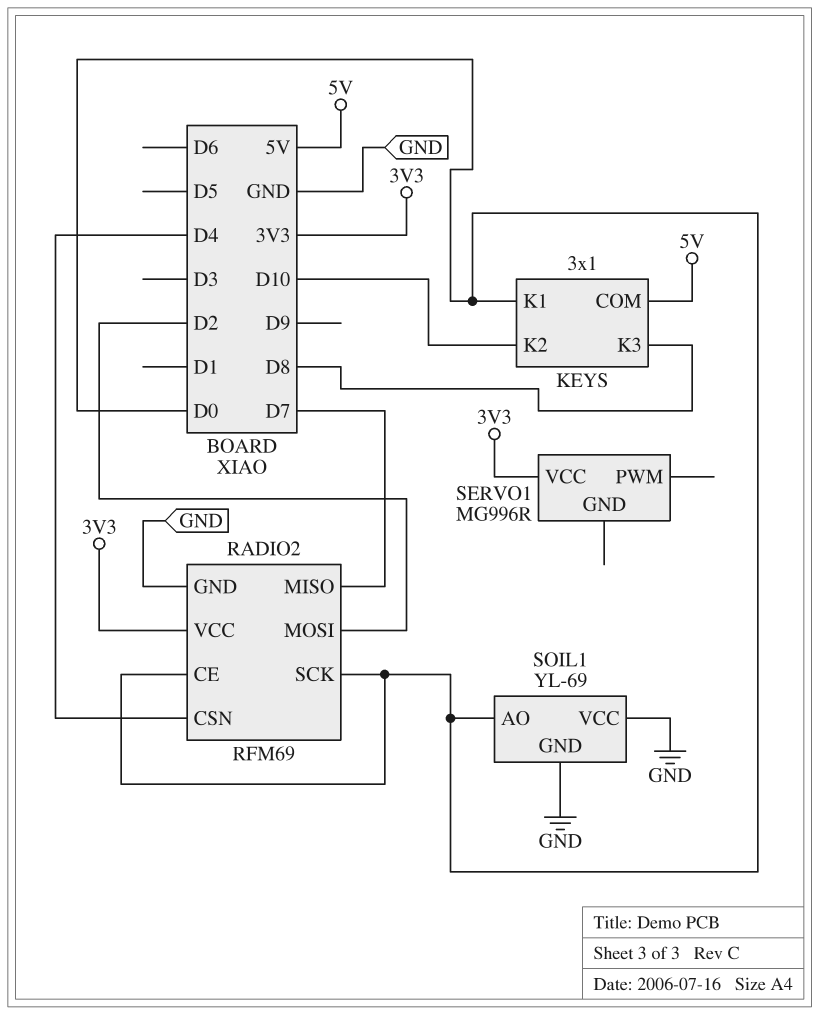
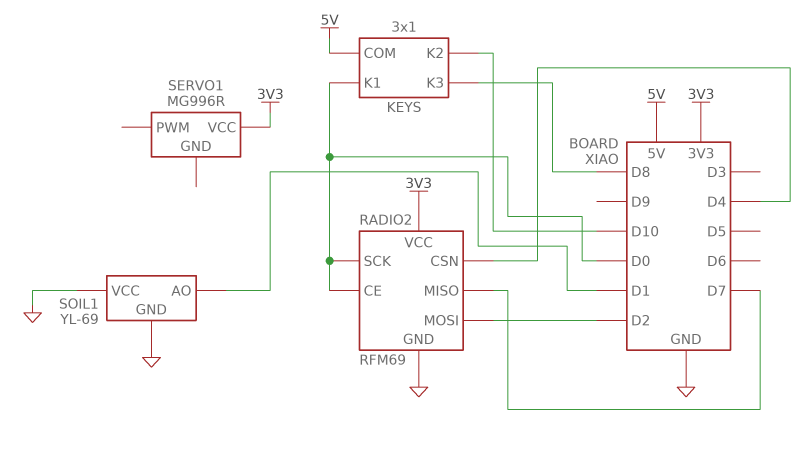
SOIL1 pin AO: D0 -> D1

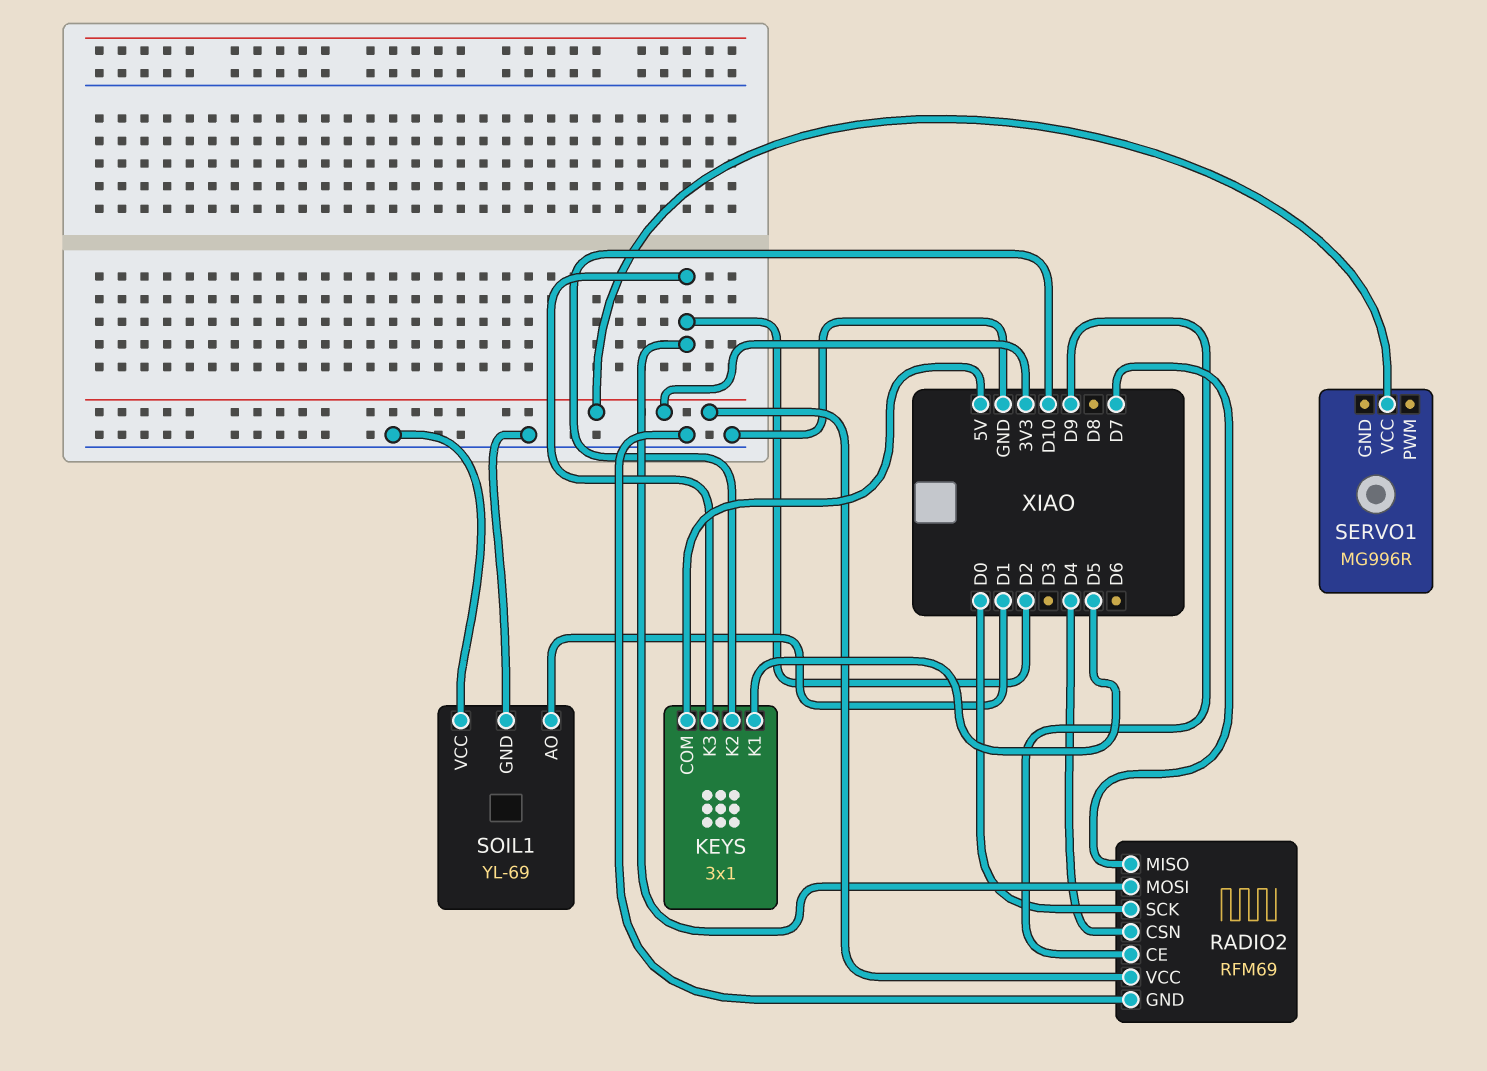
KEYS pin K1: D0 -> D5
KEYS pin K3: D8 -> D2
RADIO2 pin CE: D0 -> D9

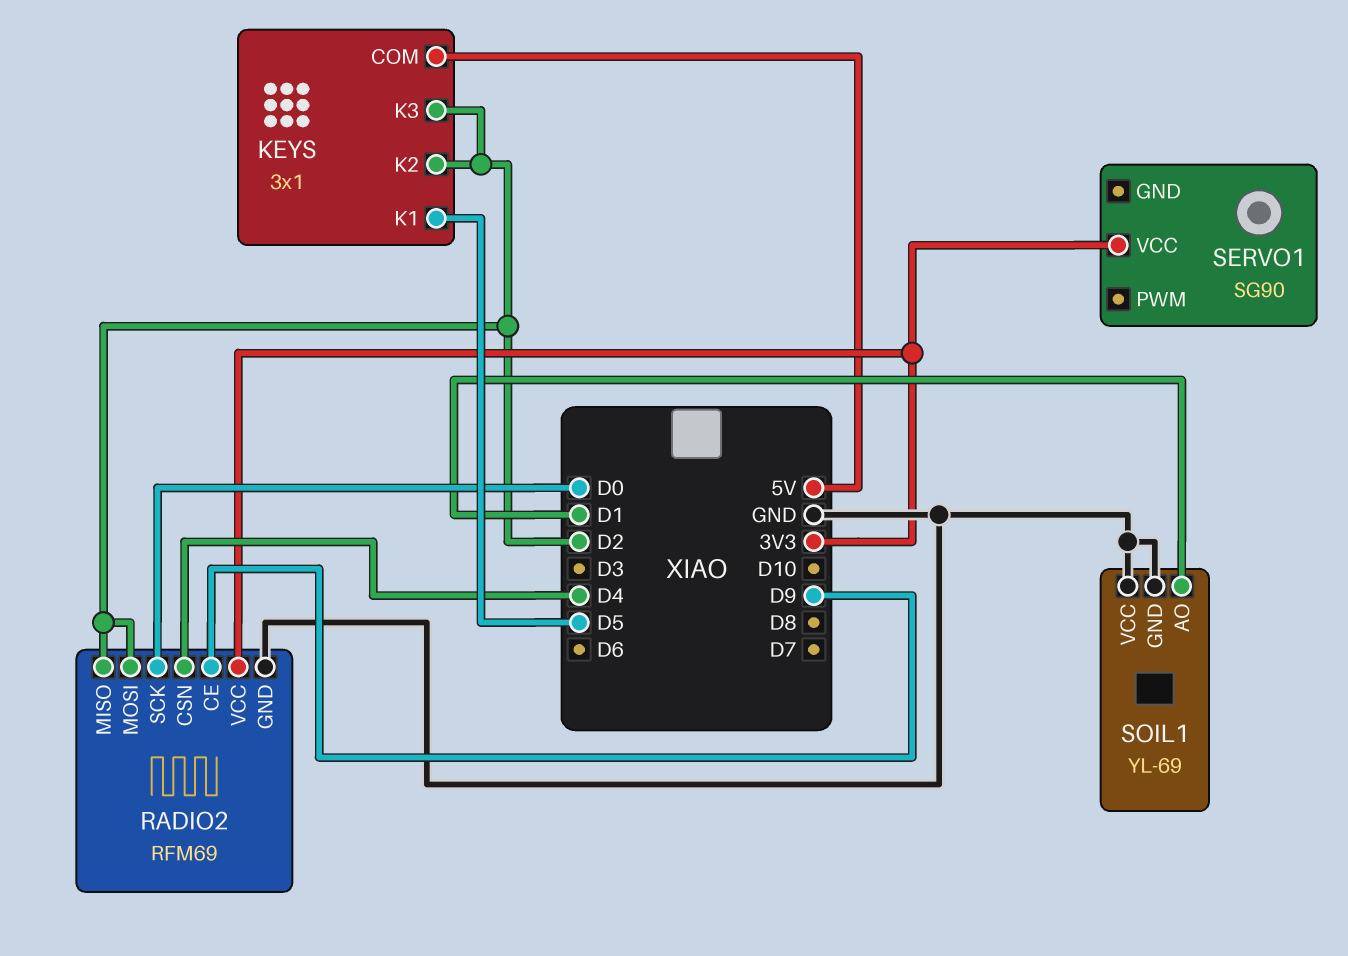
KEYS pin K2: D10 -> D2
RADIO2 pin MISO: D7 -> D2
SERVO1: MG996R -> SG90

